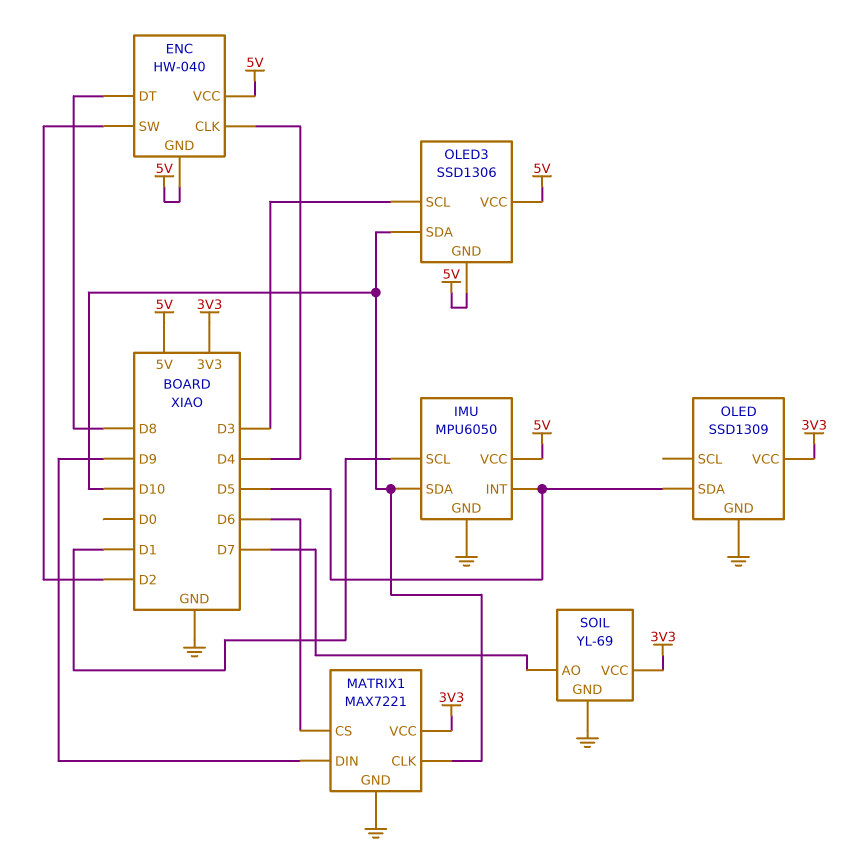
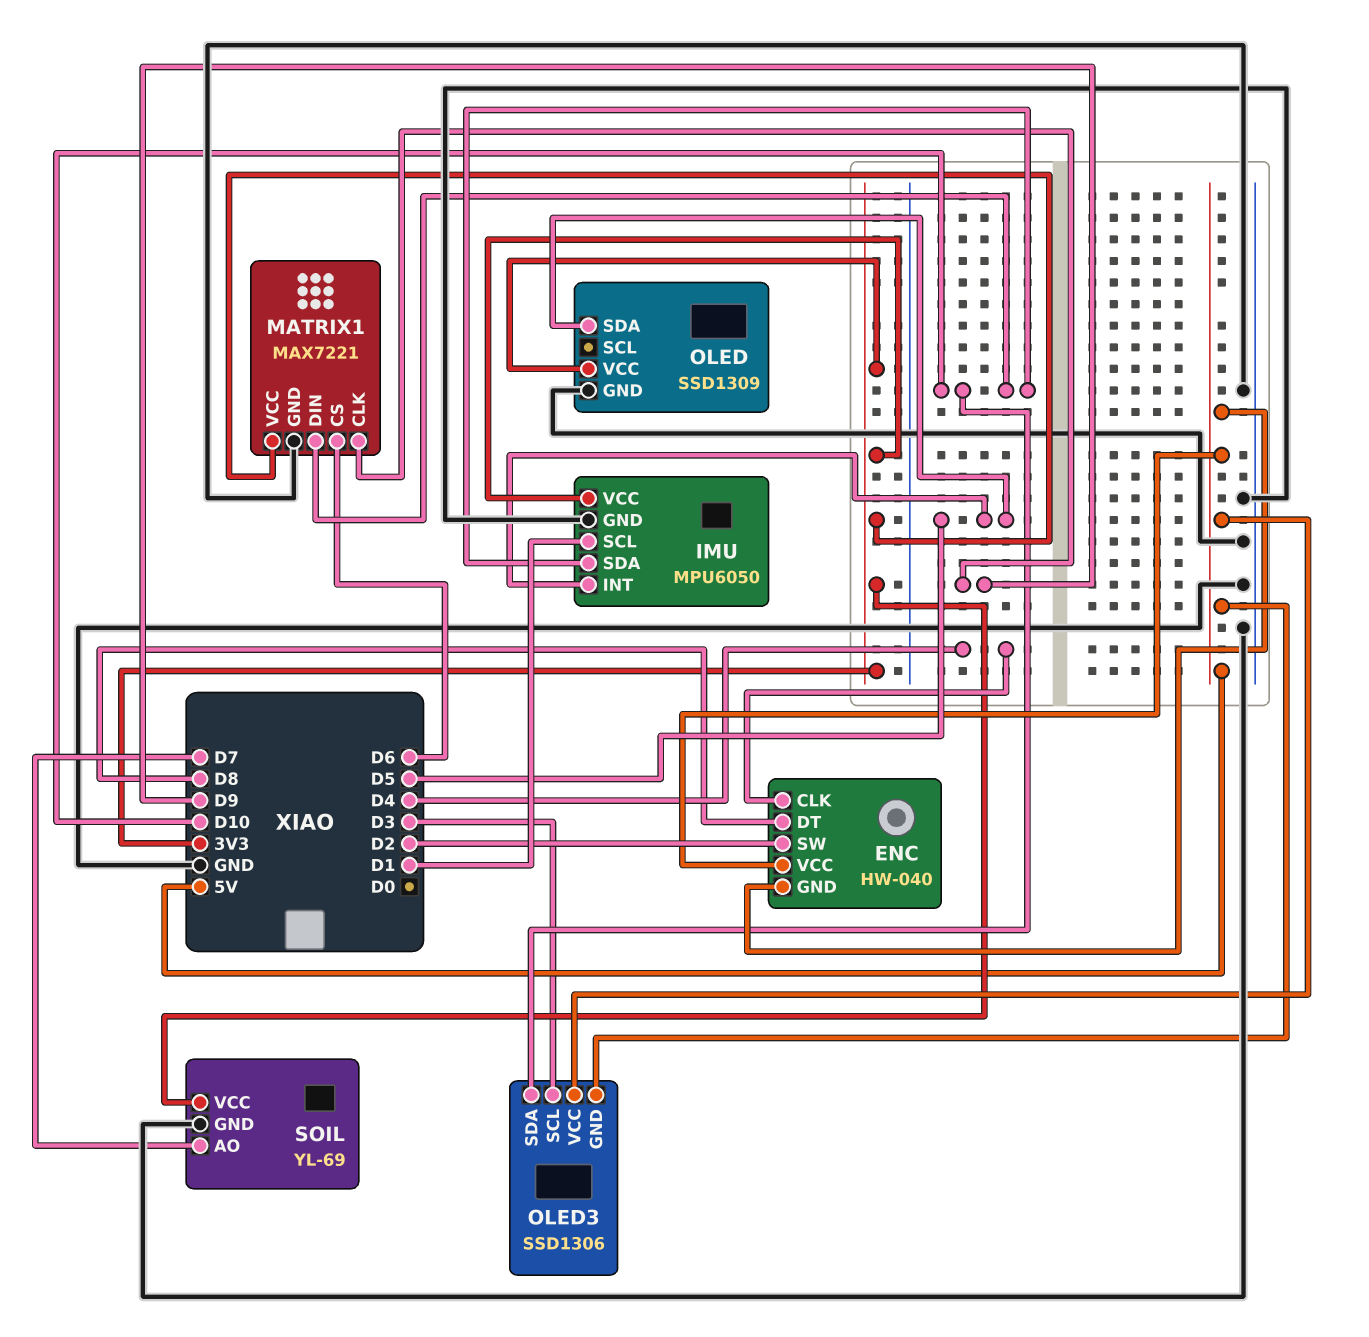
IMU pin VCC: 5V -> 3V3
MATRIX1 pin CLK: D10 -> D9
MATRIX1 pin DIN: D9 -> D10

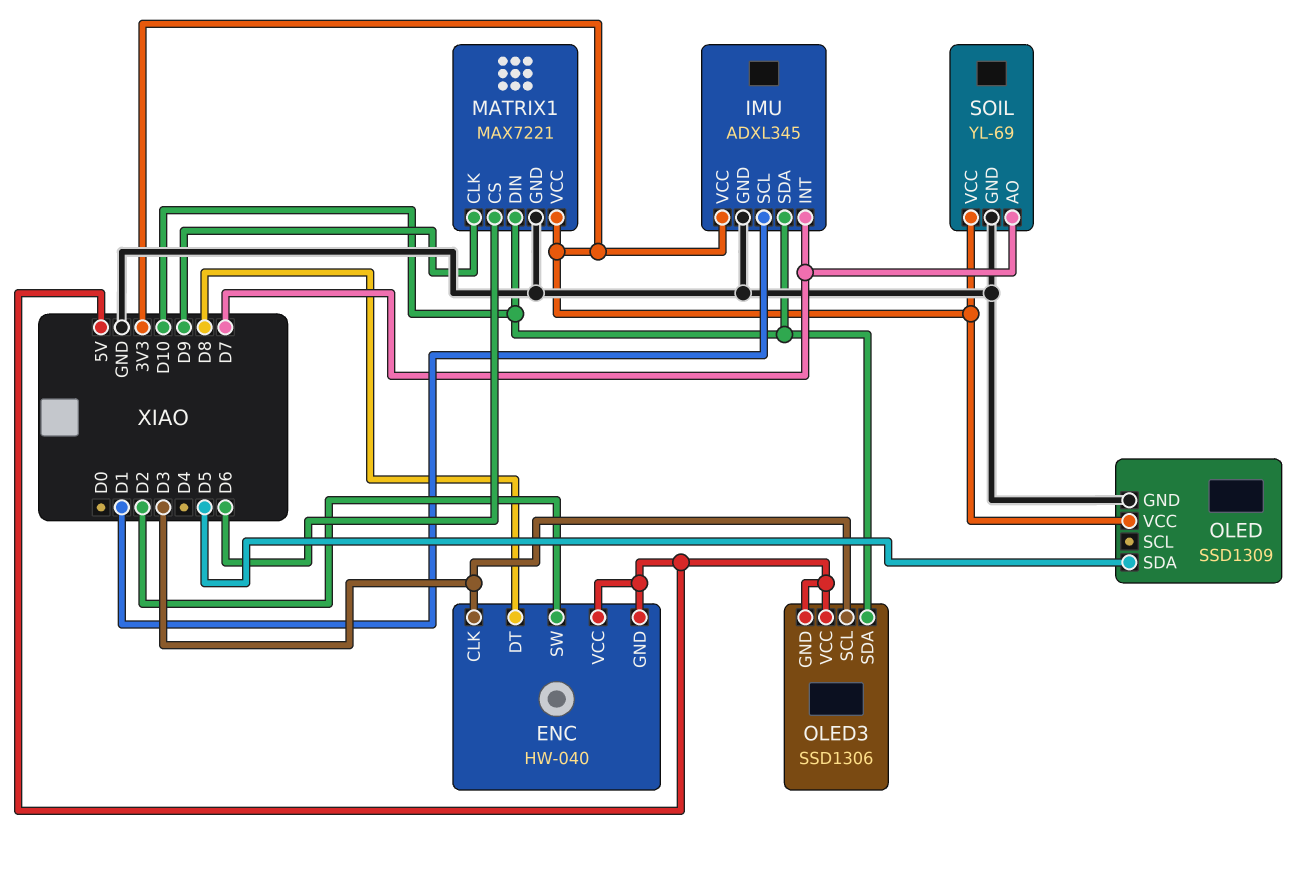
ENC pin CLK: D4 -> D3
IMU: MPU6050 -> ADXL345
IMU pin INT: D5 -> D7

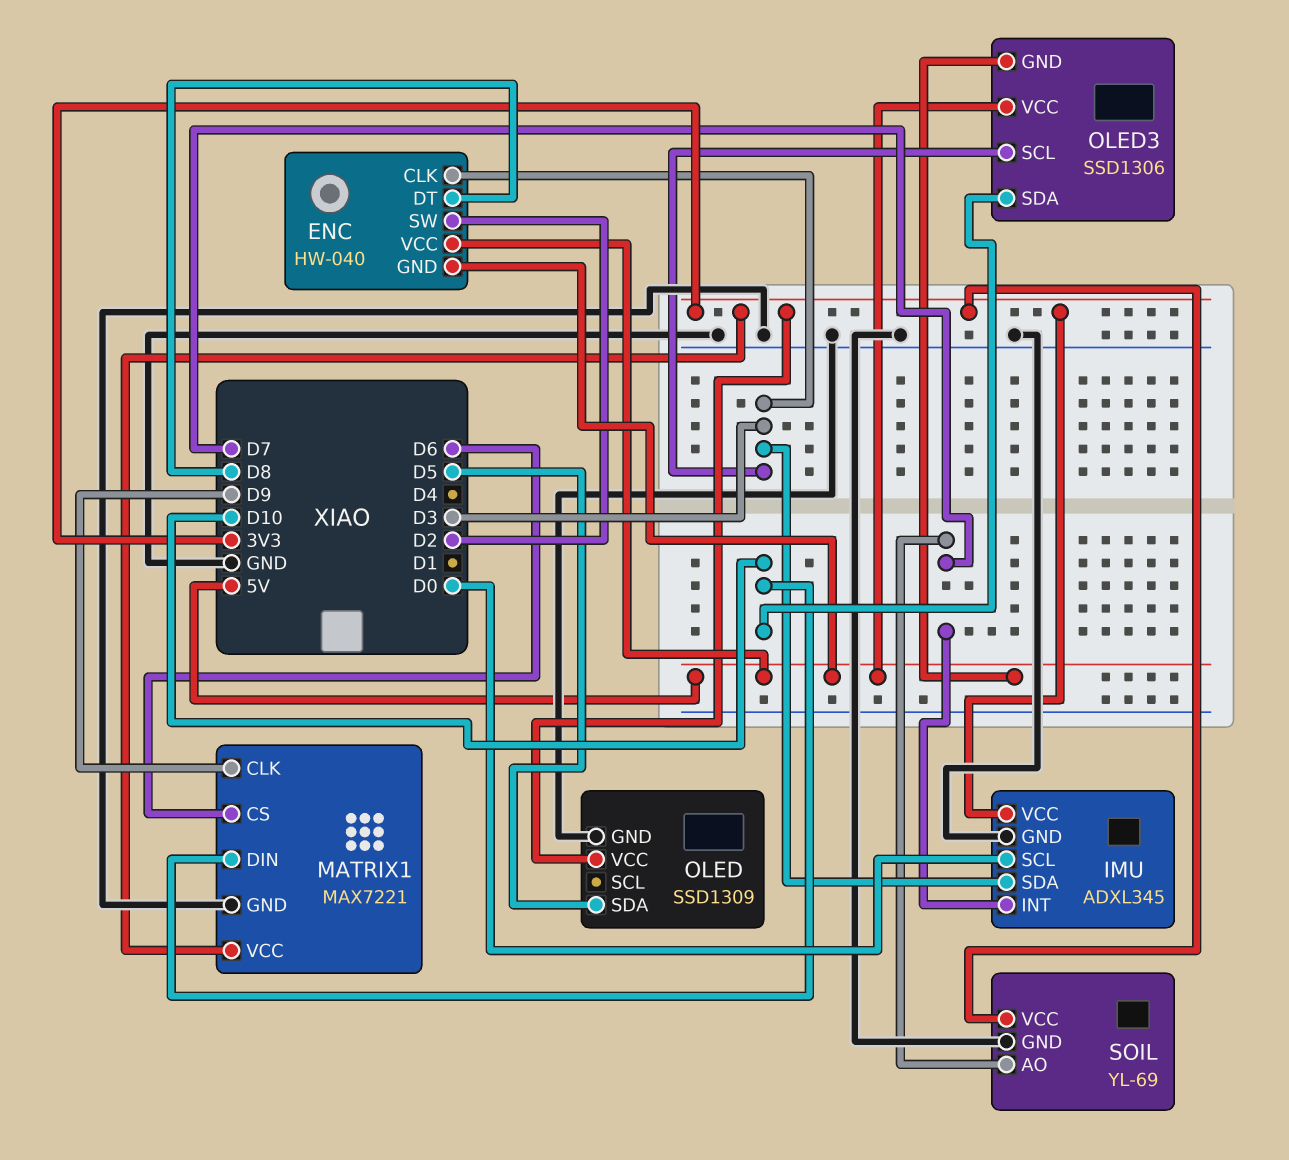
IMU pin SCL: D1 -> D0
IMU pin SDA: D10 -> D3

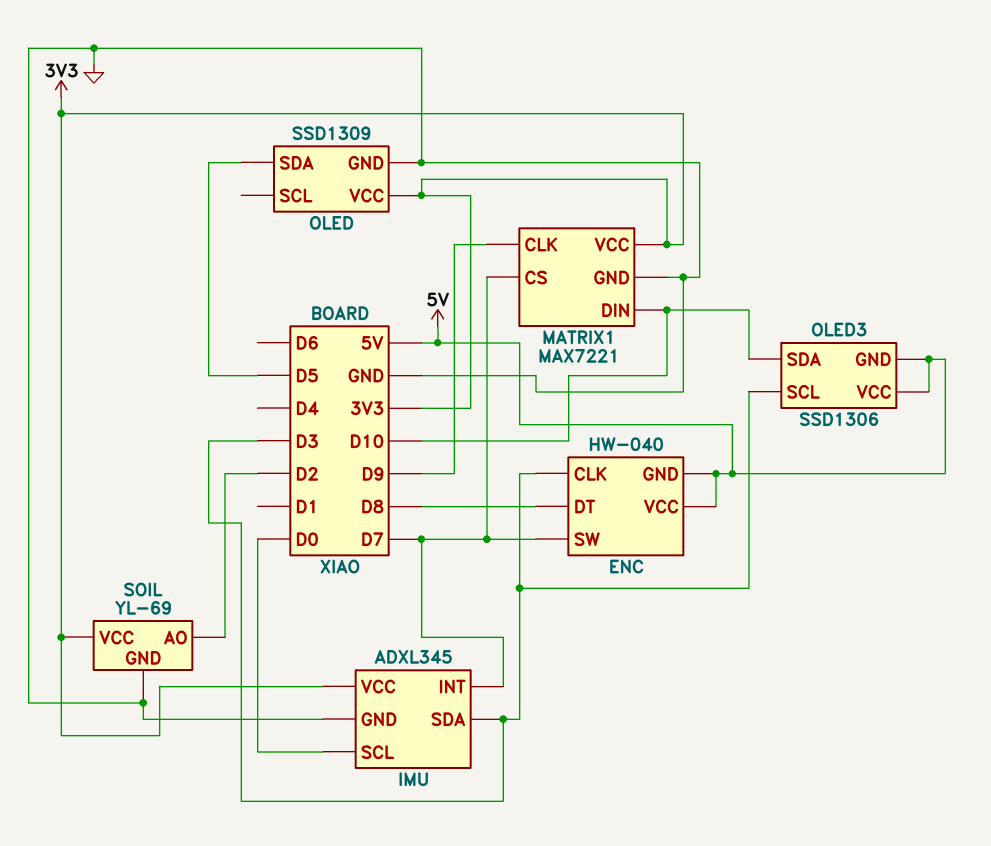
ENC pin SW: D2 -> D7
MATRIX1 pin CS: D6 -> D7
SOIL pin AO: D7 -> D2

